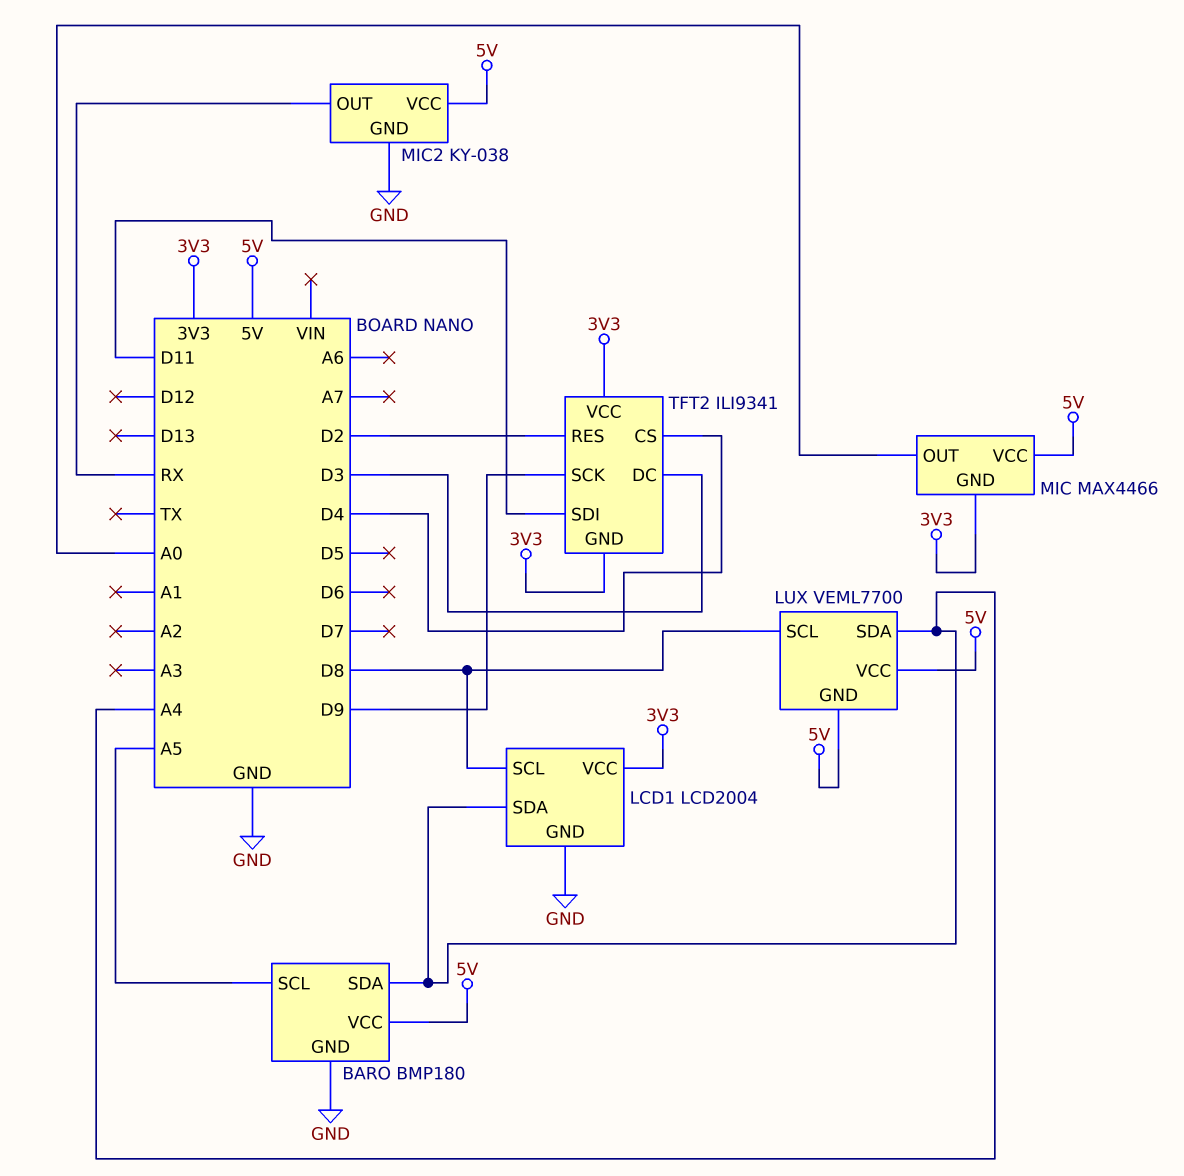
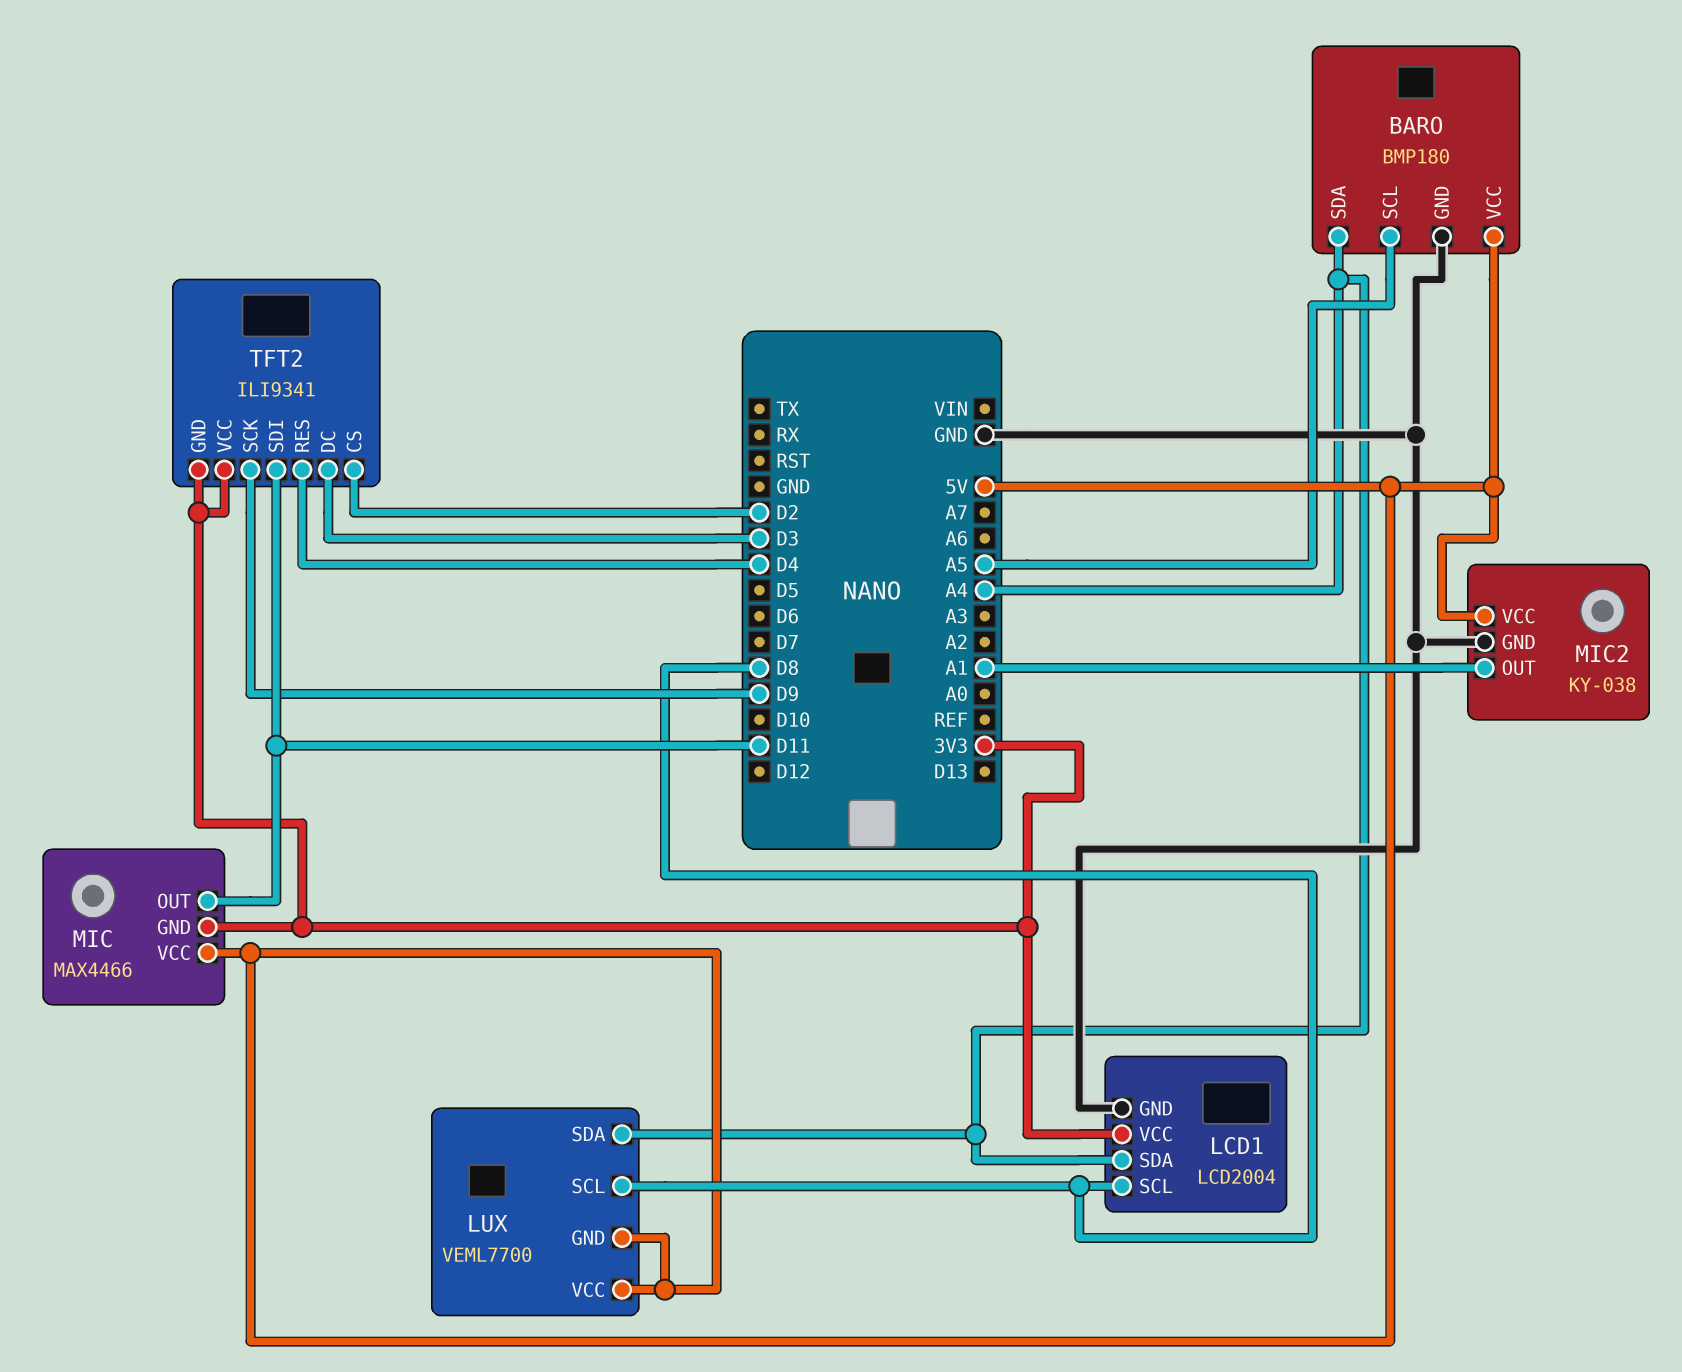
MIC pin OUT: A0 -> D11
MIC2 pin OUT: RX -> A1
TFT2 pin CS: D4 -> D2
TFT2 pin RES: D2 -> D4

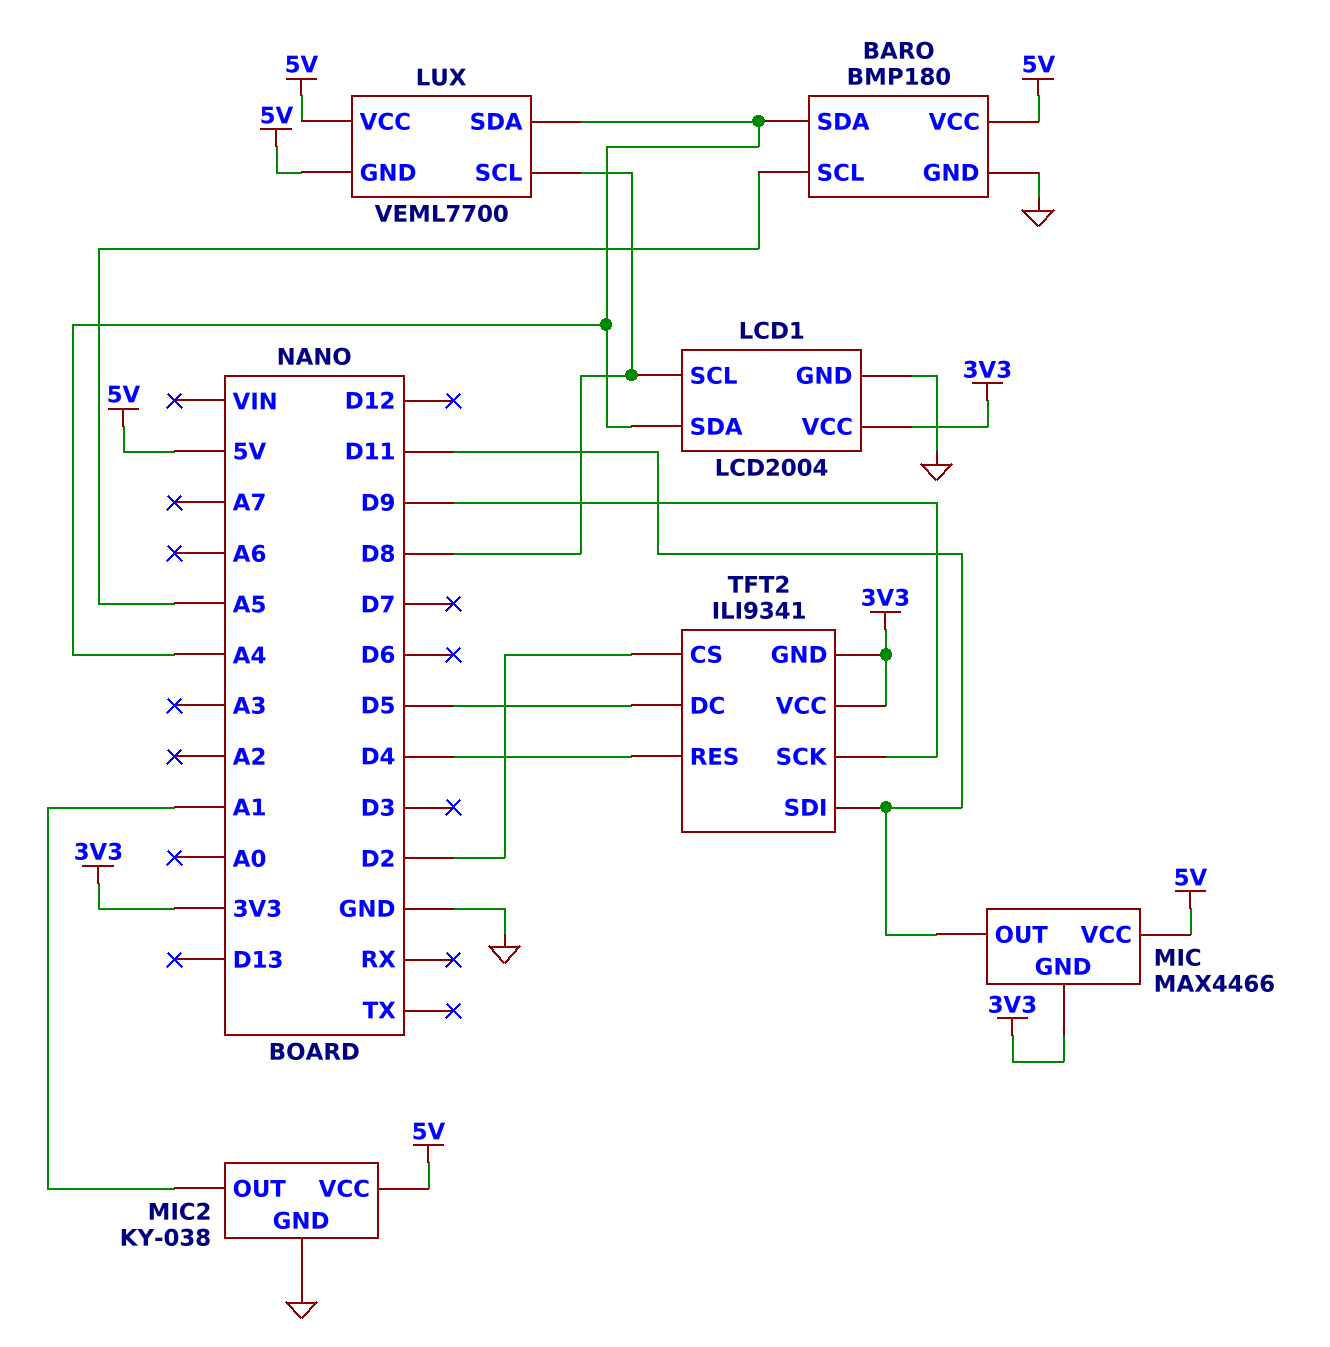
TFT2 pin DC: D3 -> D5

